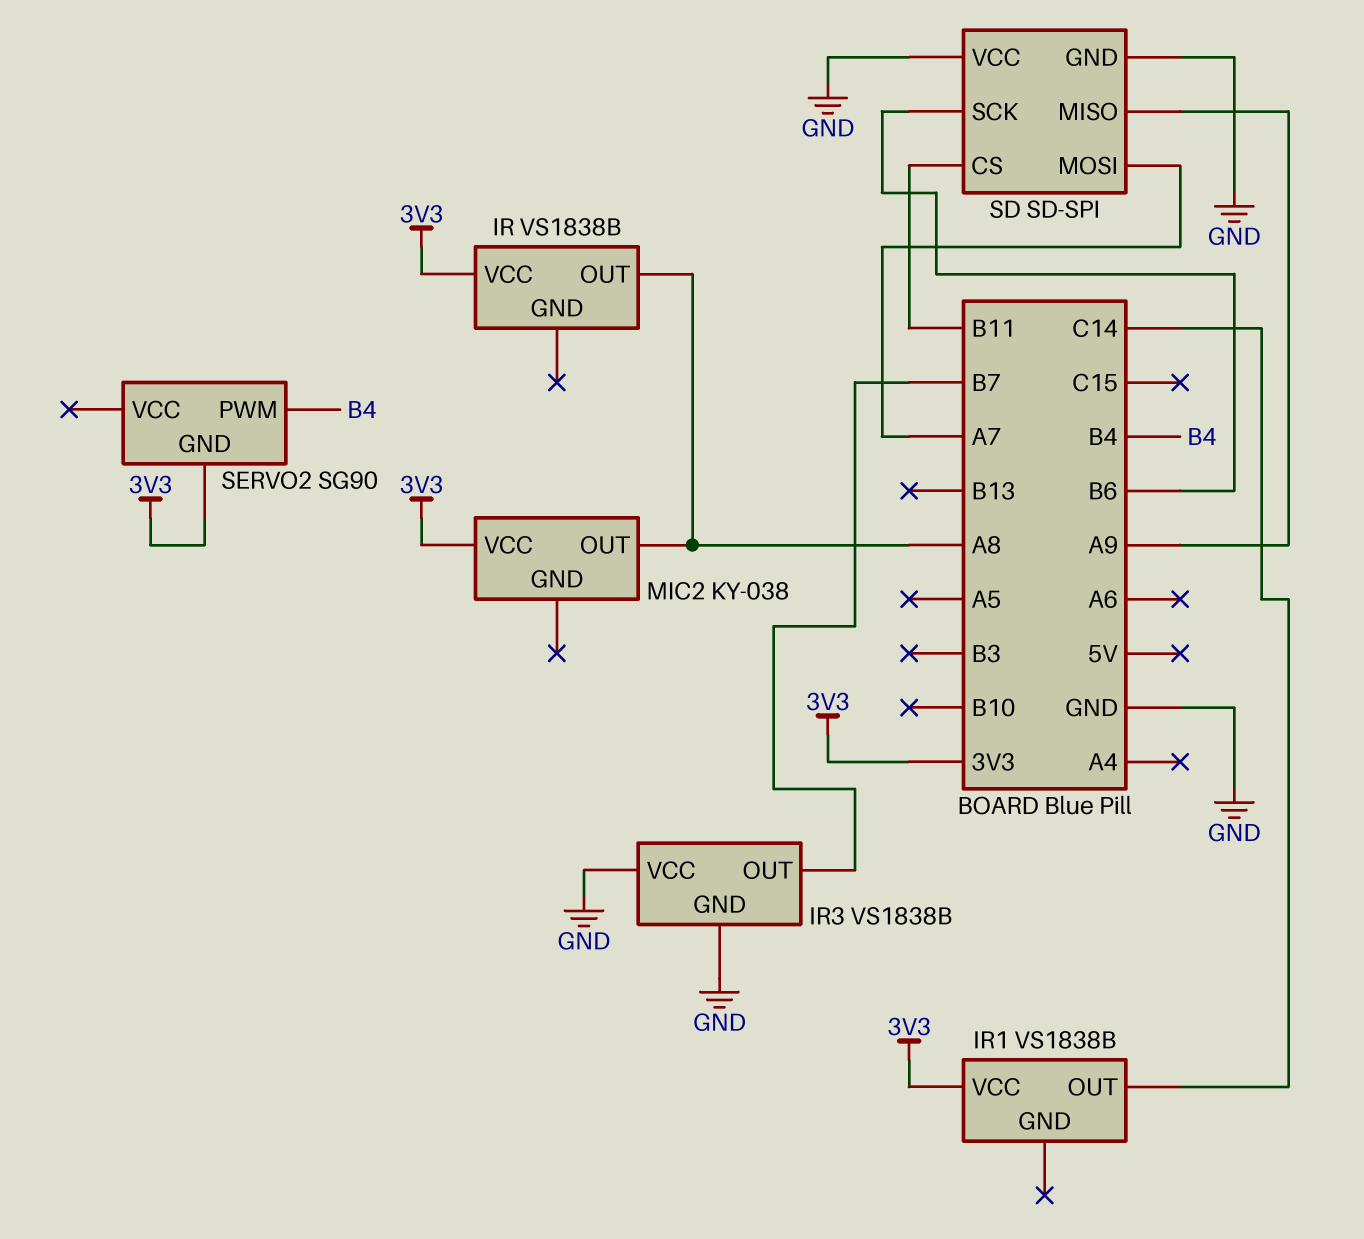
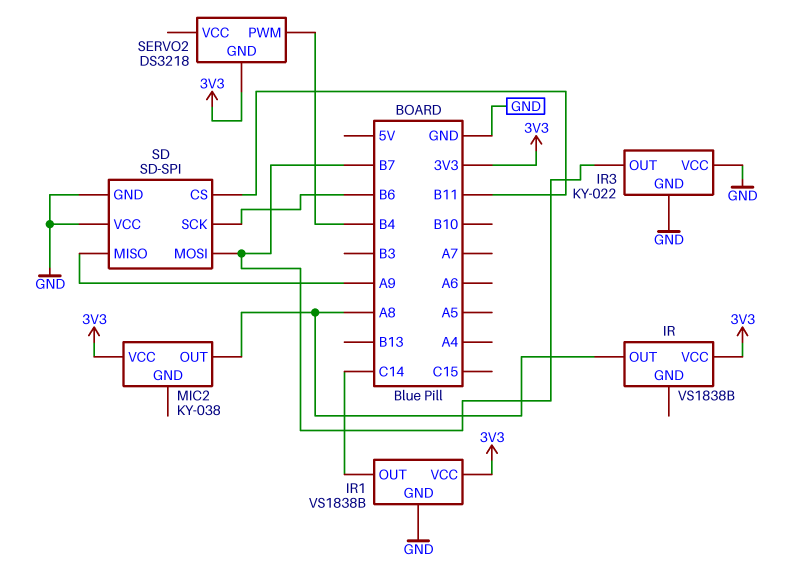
IR1 pin GND: none -> GND
IR3: VS1838B -> KY-022
SD pin MOSI: A7 -> B7
SERVO2: SG90 -> DS3218

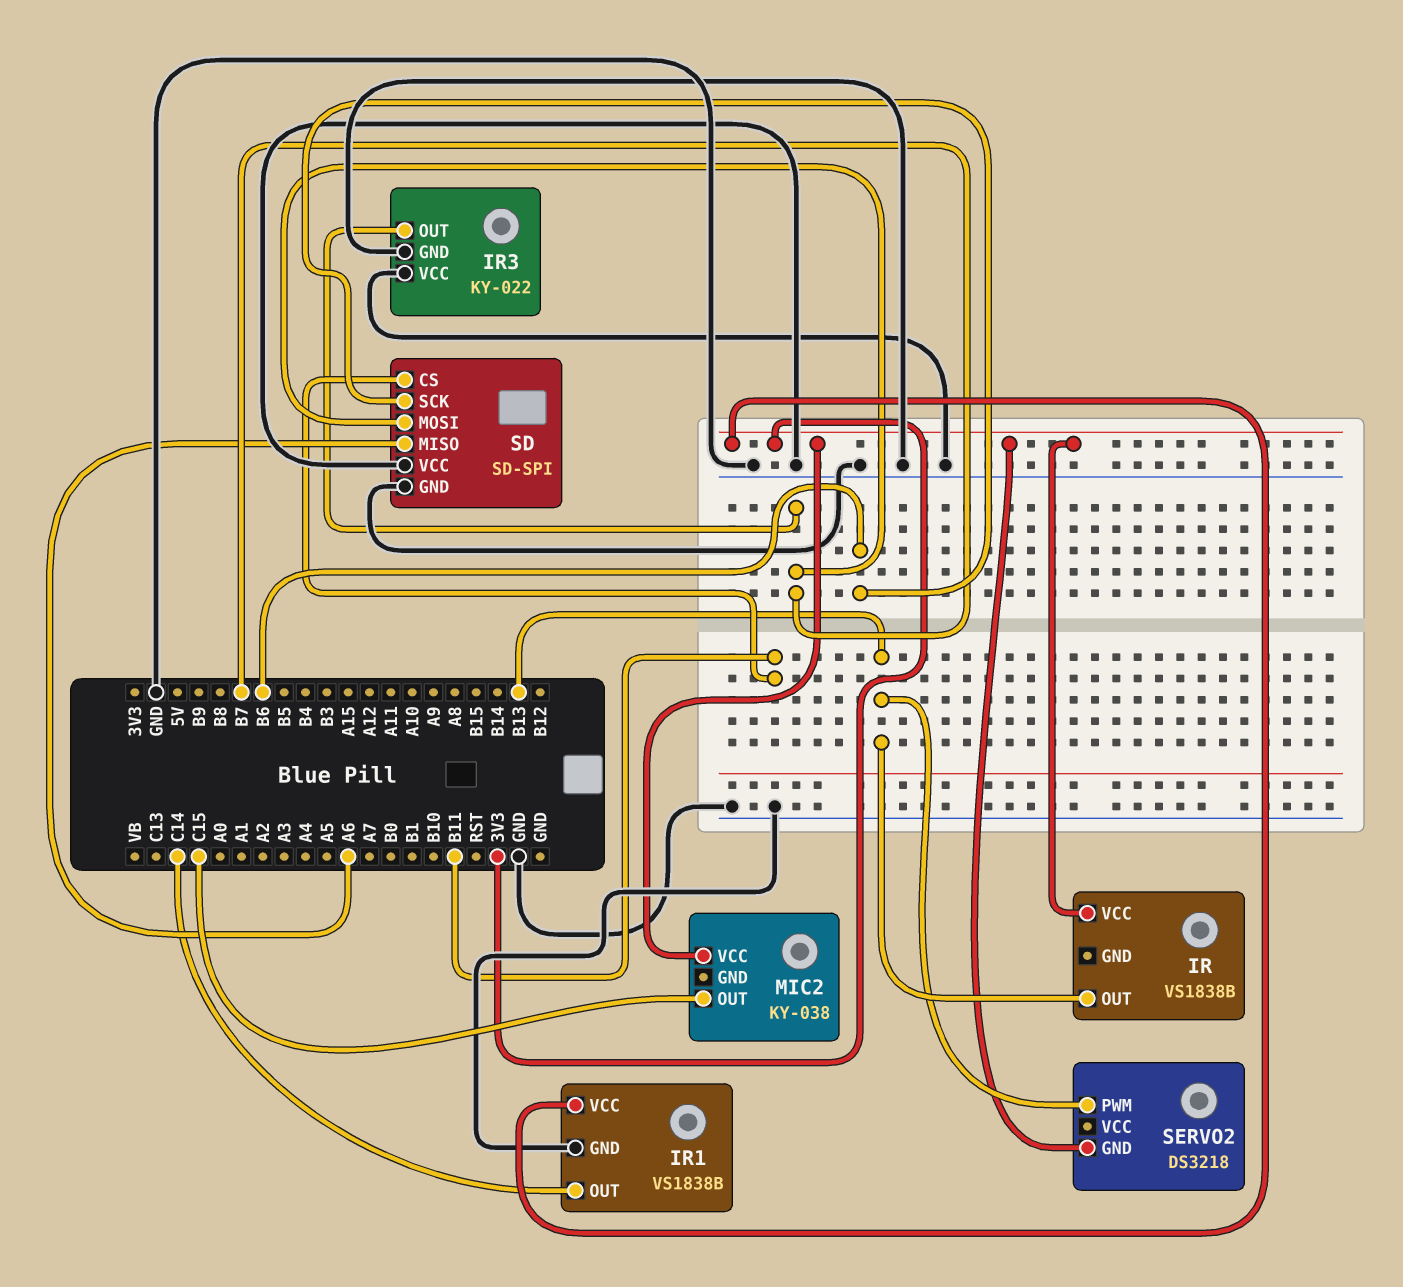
IR pin OUT: A8 -> B13
MIC2 pin OUT: A8 -> C15
SD pin MISO: A9 -> A6
SERVO2 pin PWM: B4 -> B13

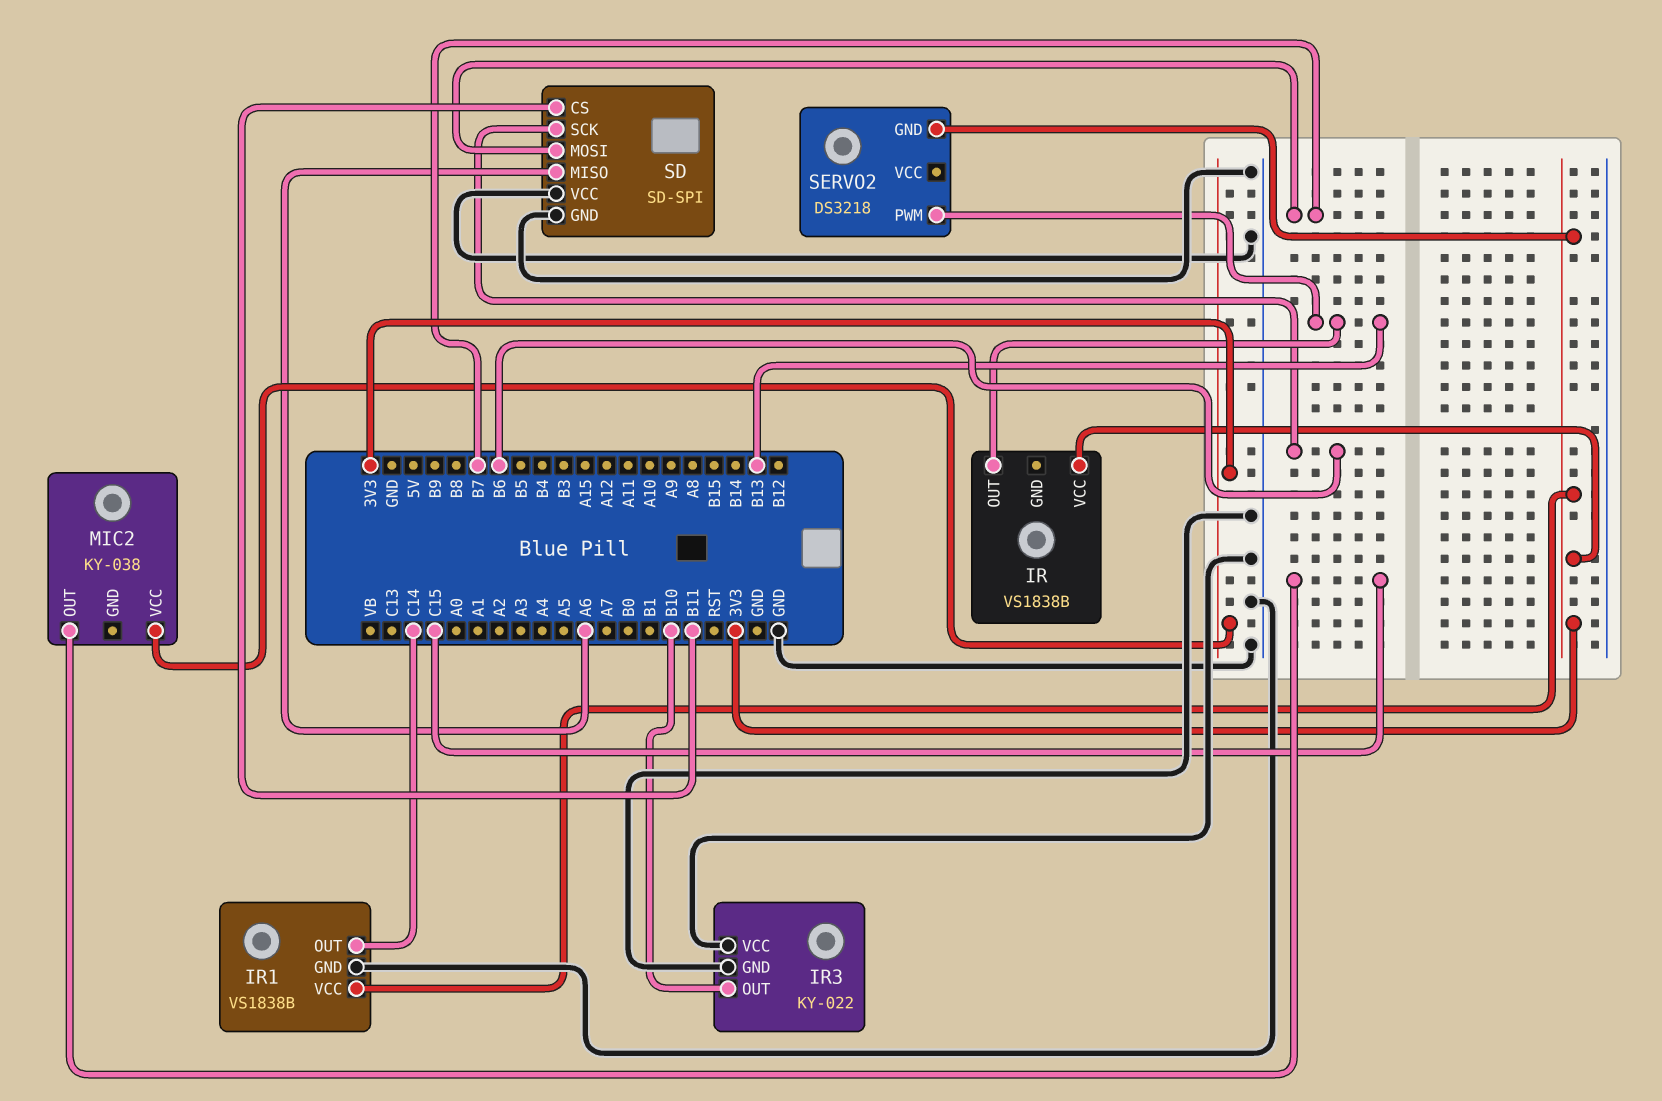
IR3 pin OUT: B7 -> B10

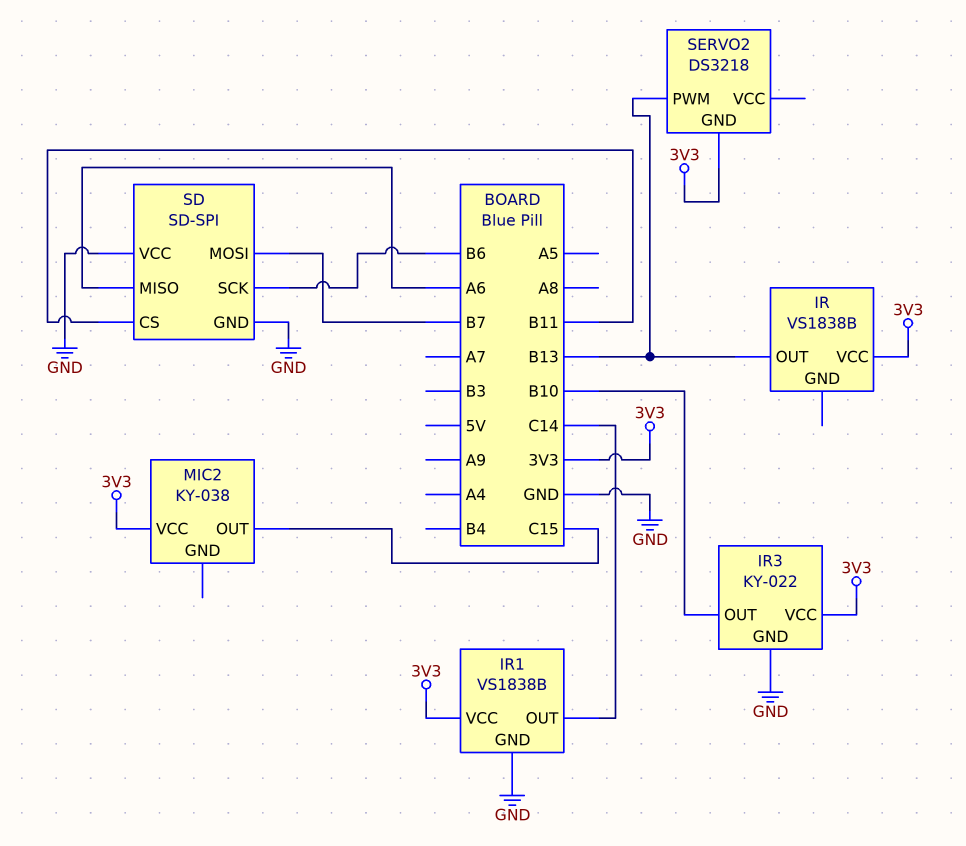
IR3 pin VCC: GND -> 3V3

